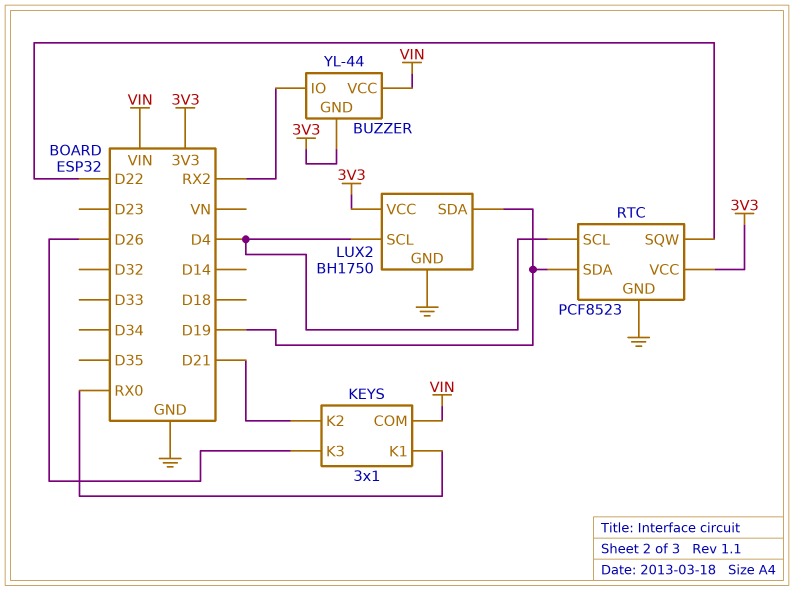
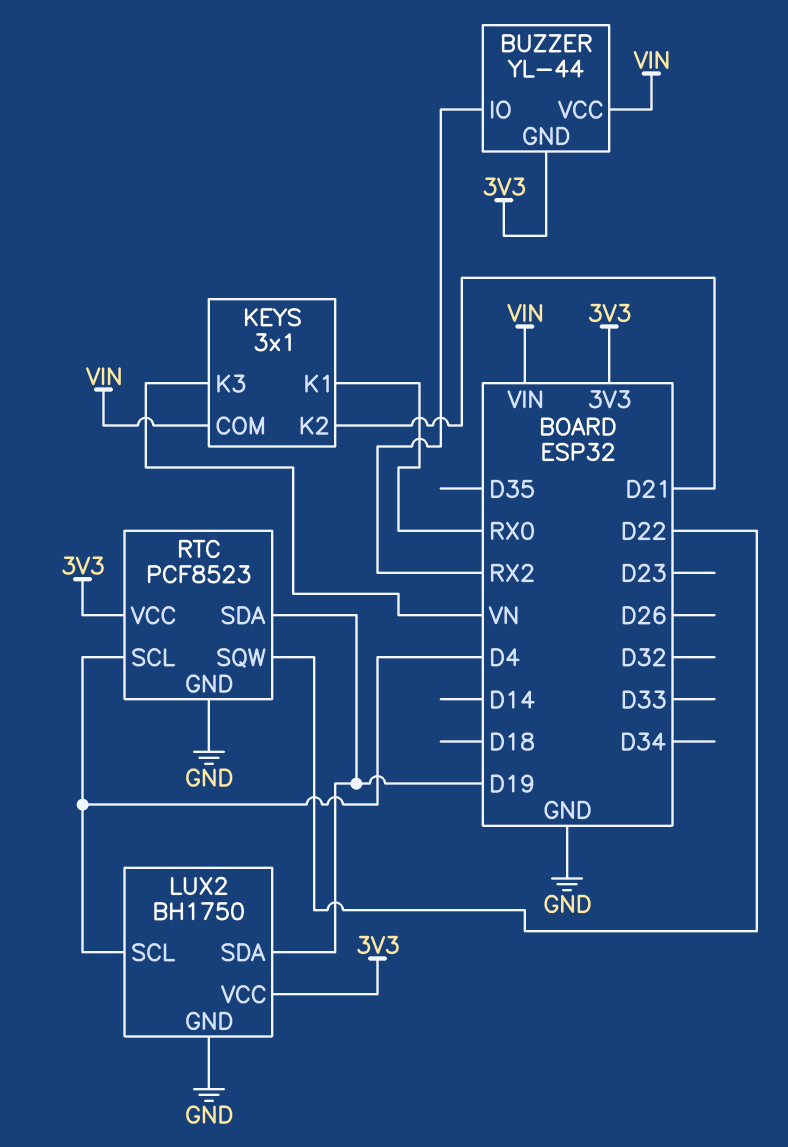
KEYS pin K3: D26 -> VN

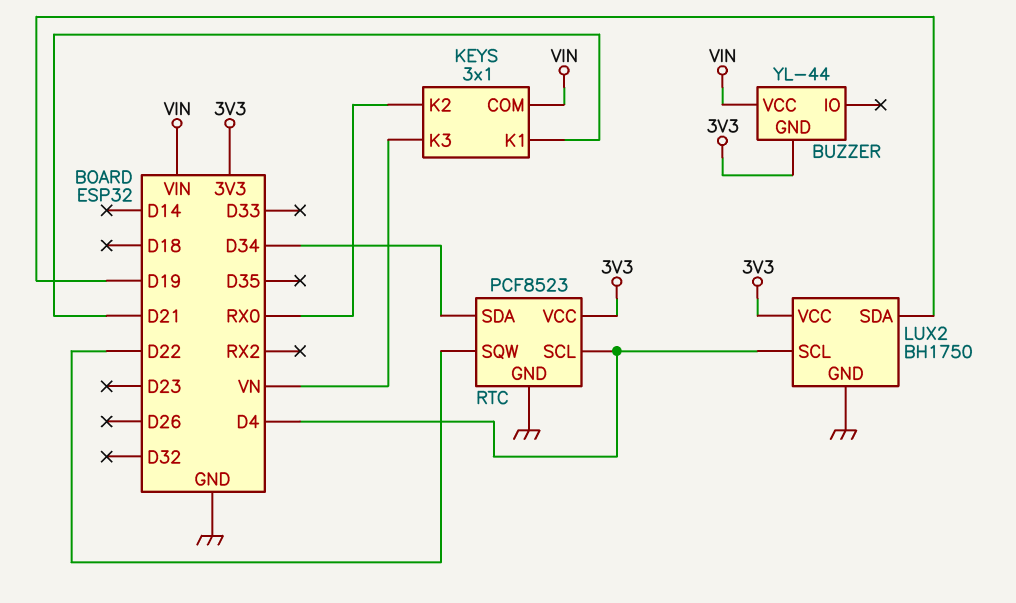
BUZZER pin IO: RX2 -> none
KEYS pin K1: RX0 -> D21
KEYS pin K2: D21 -> RX0
RTC pin SDA: D19 -> D34

